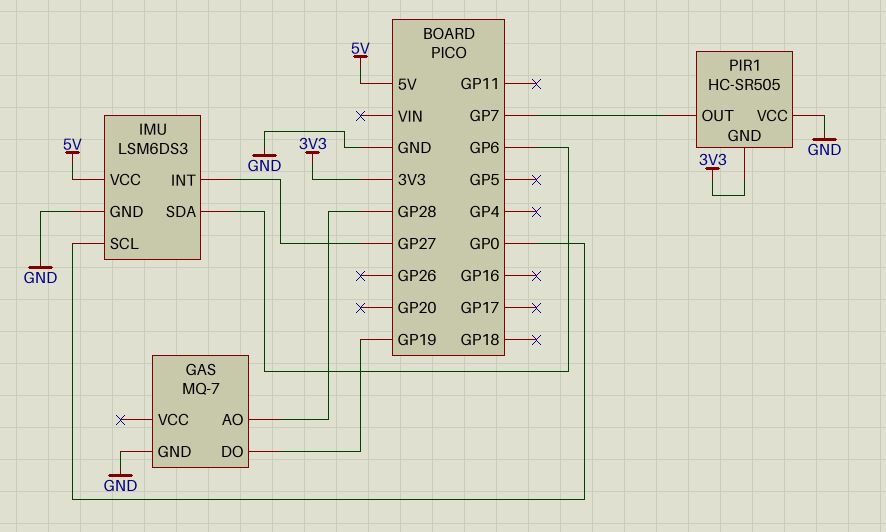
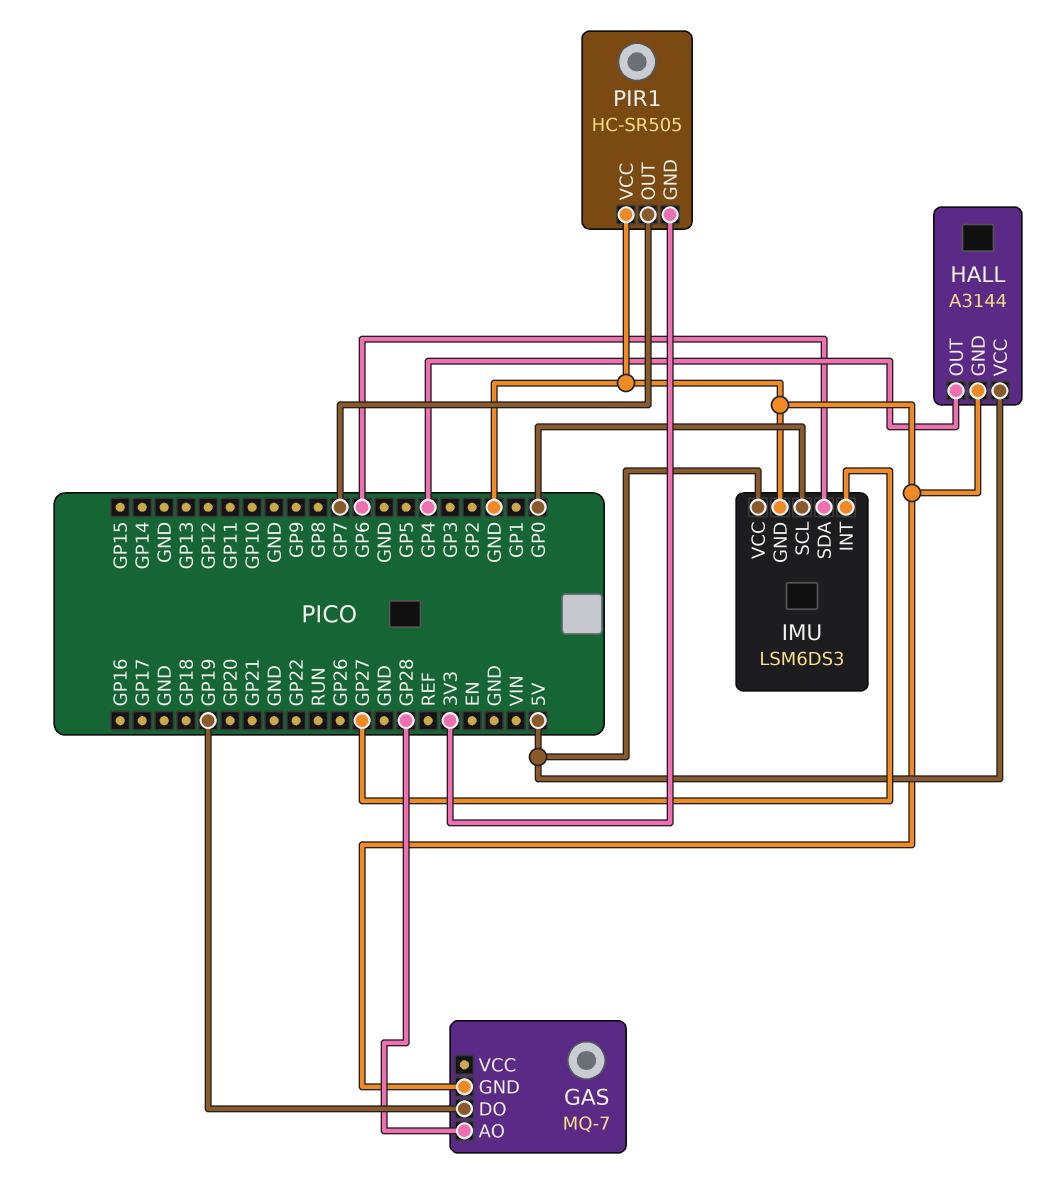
HALL: none -> A3144
HALL pin GND: none -> GND
HALL pin OUT: none -> GP4
HALL pin VCC: none -> 5V

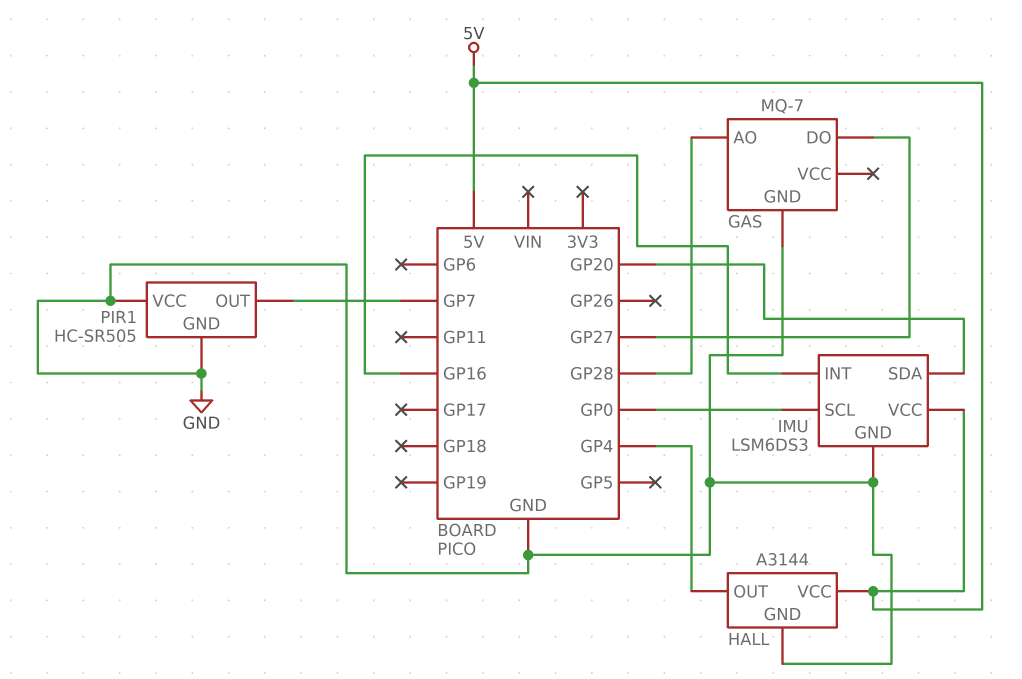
GAS pin DO: GP19 -> GP27
IMU pin INT: GP27 -> GP16
IMU pin SDA: GP6 -> GP20
PIR1 pin GND: 3V3 -> GND

